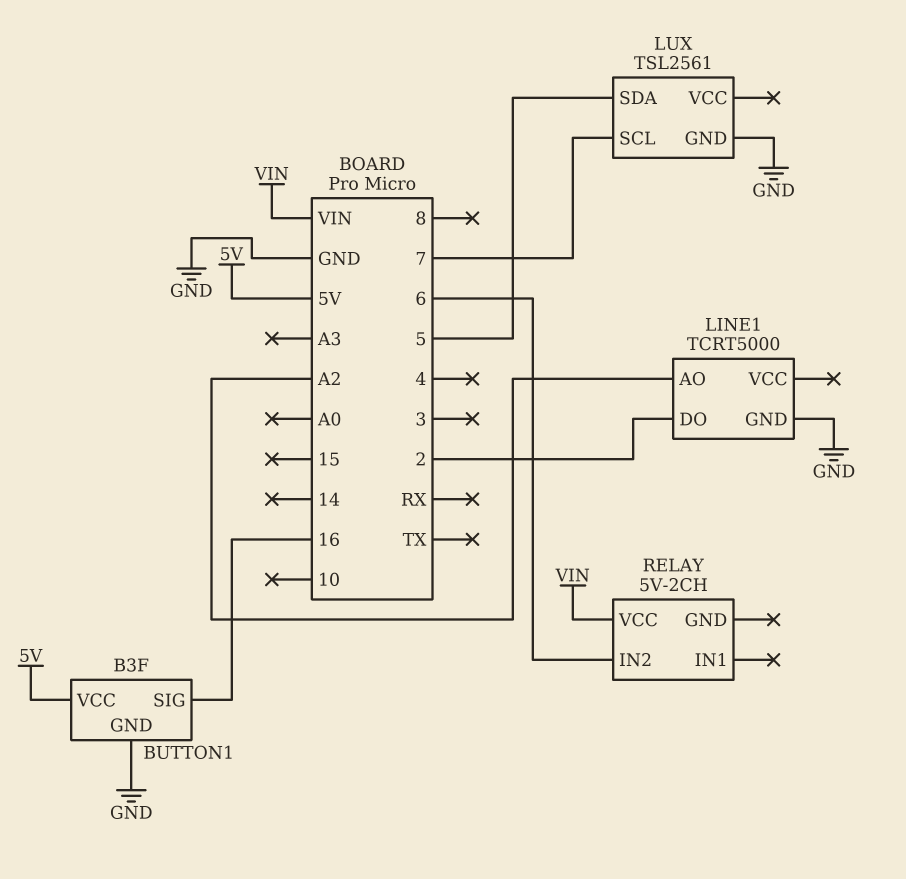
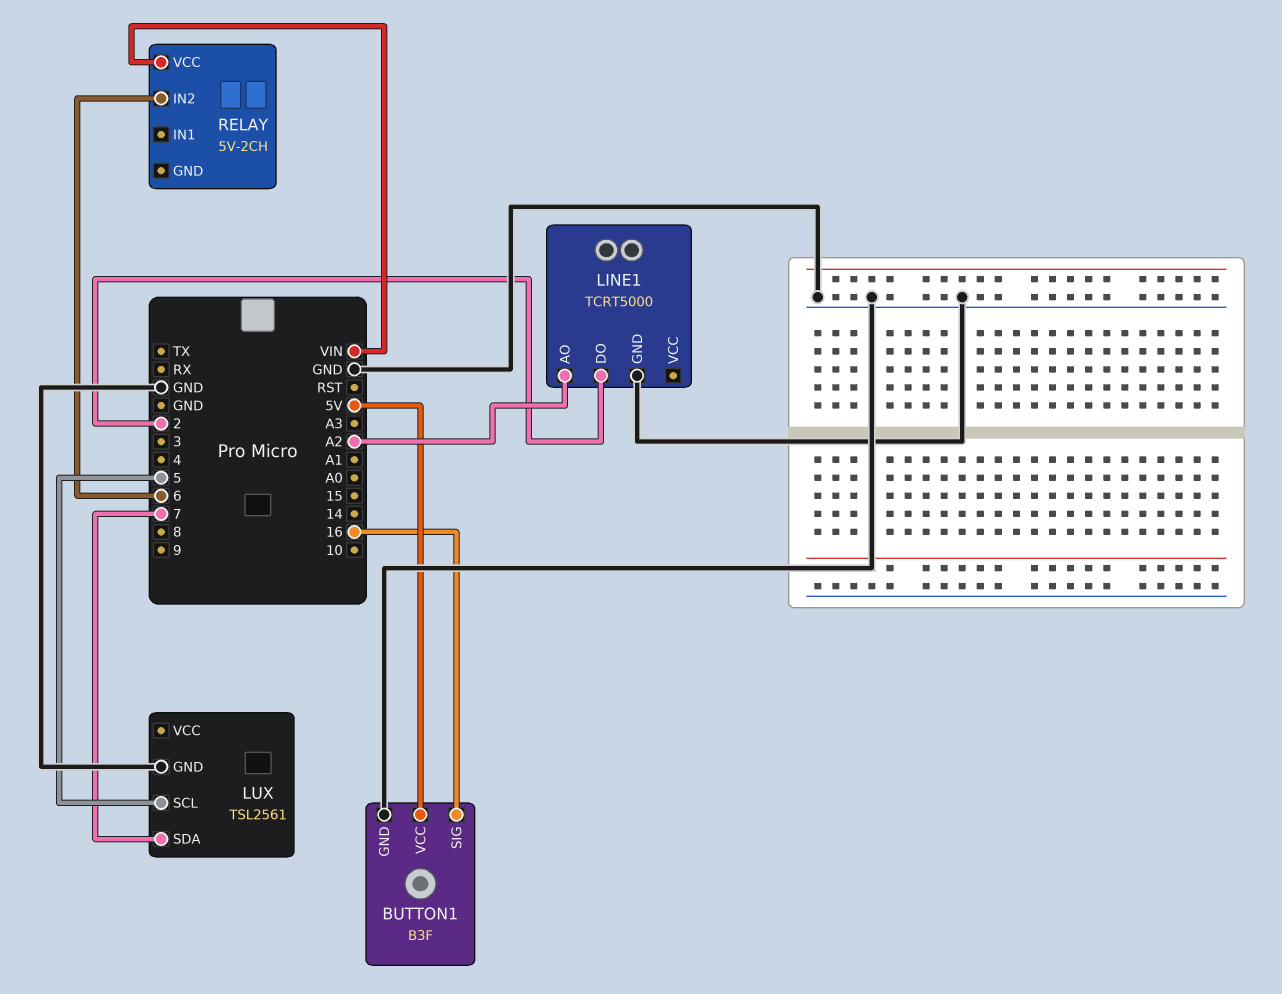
LUX pin SCL: 7 -> 5
LUX pin SDA: 5 -> 7

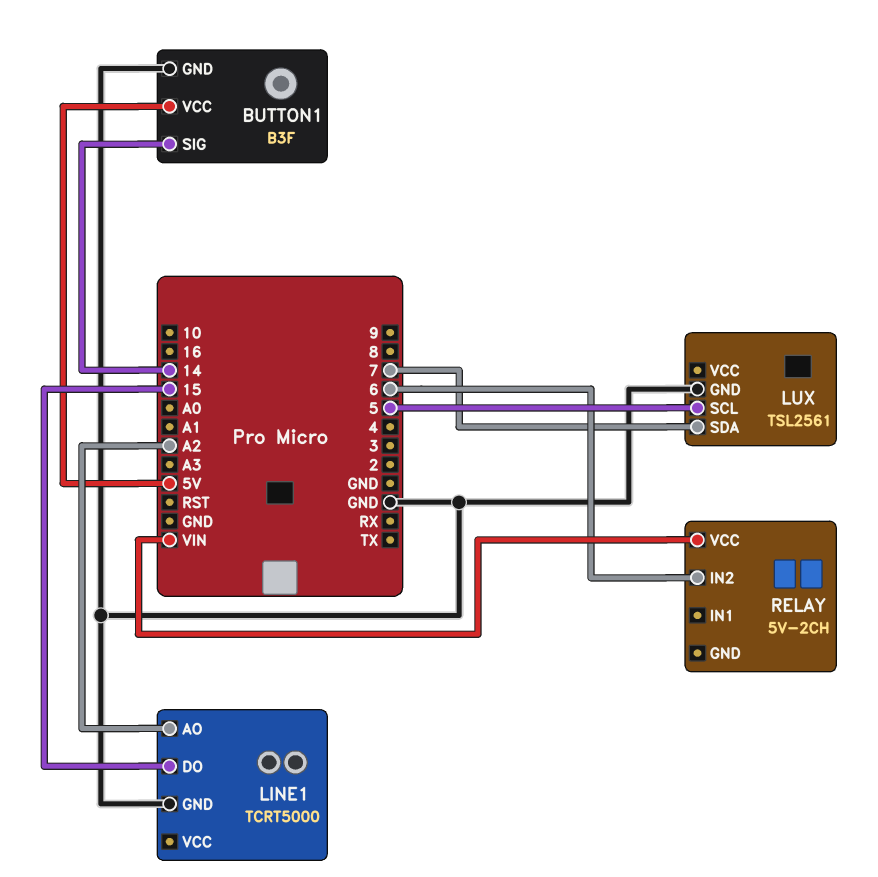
BUTTON1 pin SIG: 16 -> 14
LINE1 pin DO: 2 -> 15

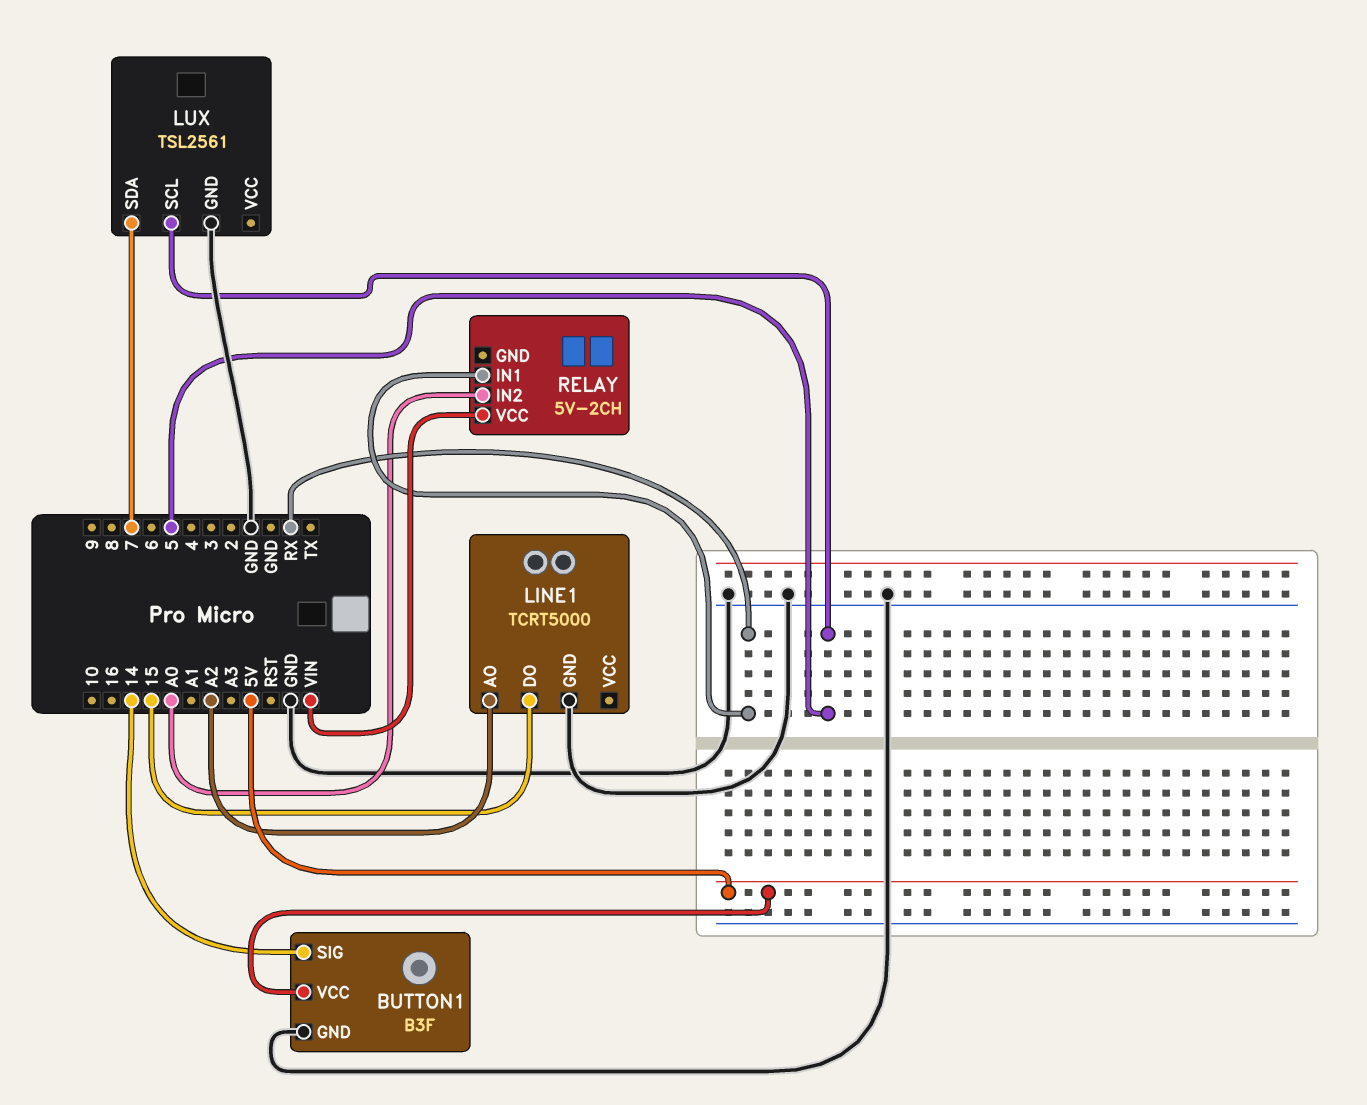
RELAY pin IN1: none -> RX
RELAY pin IN2: 6 -> A0

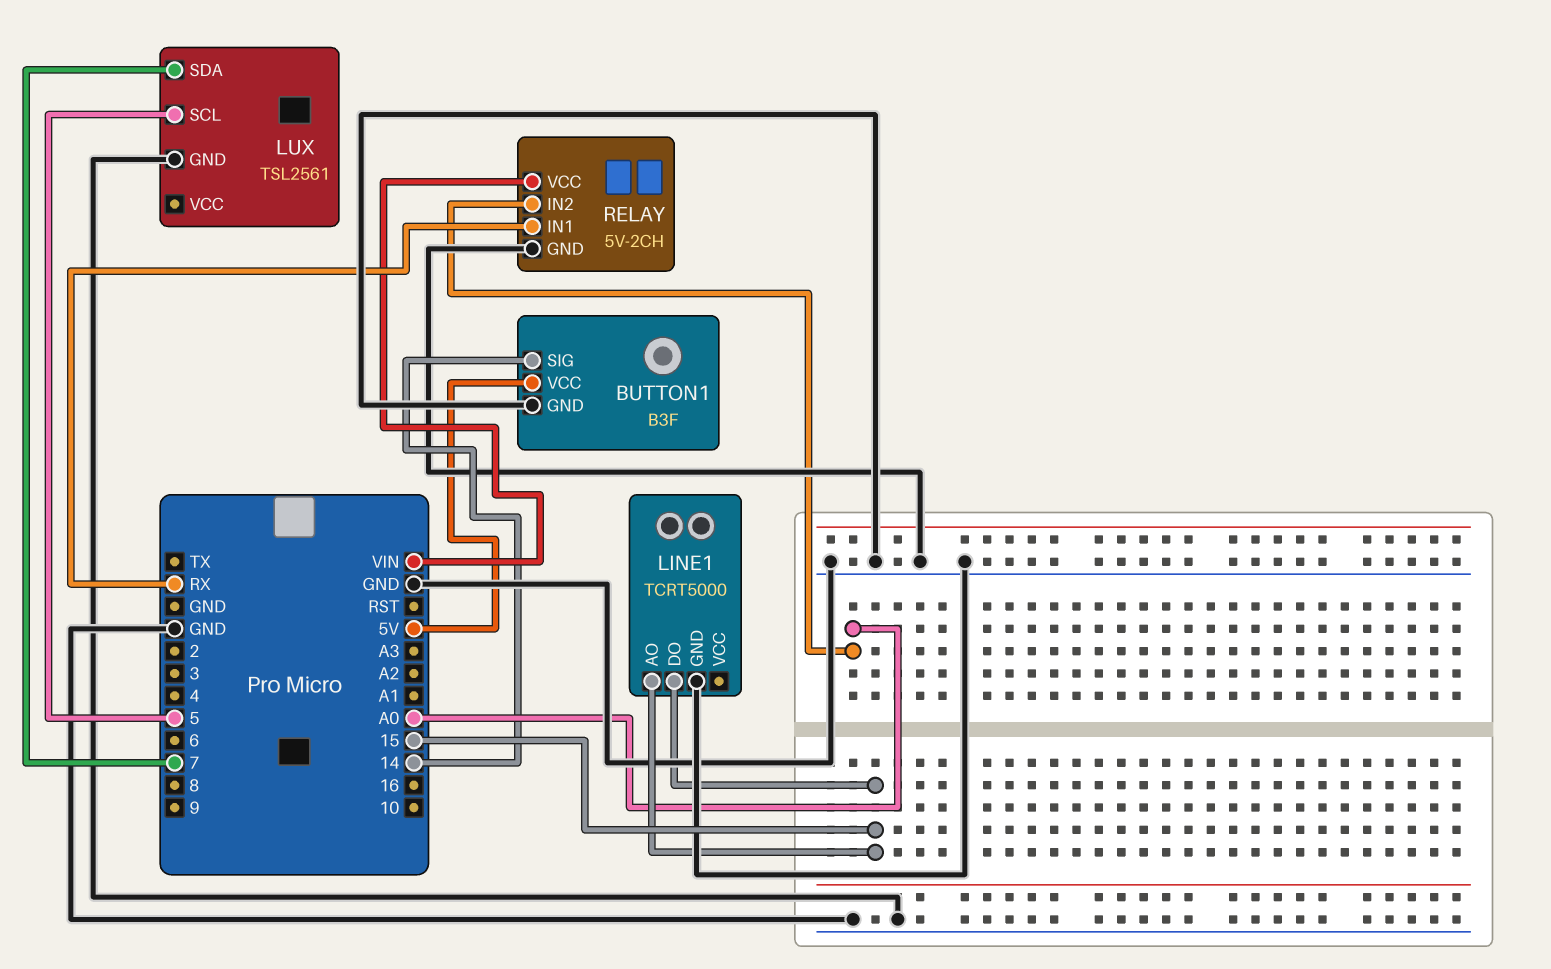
LINE1 pin AO: A2 -> 15
RELAY pin GND: none -> GND

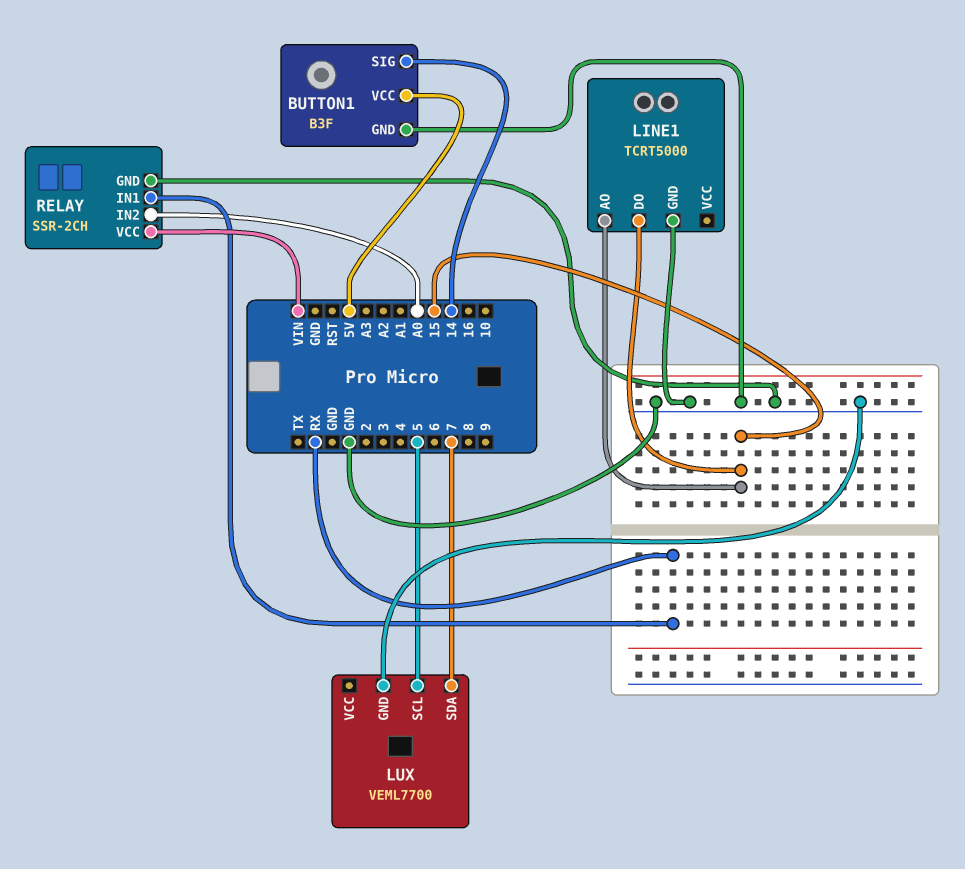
LUX: TSL2561 -> VEML7700
RELAY: 5V-2CH -> SSR-2CH

